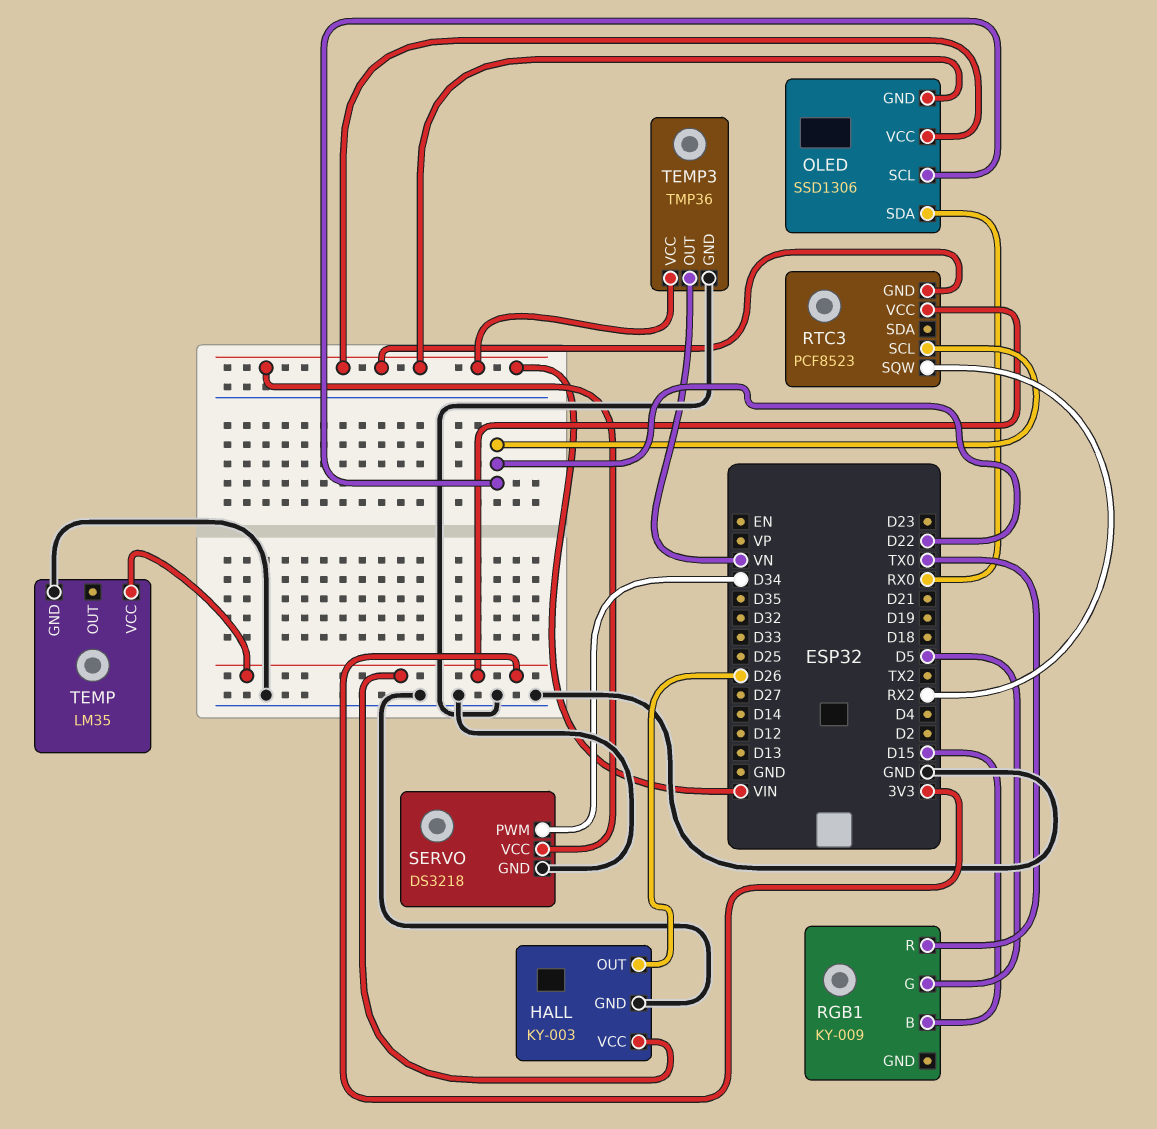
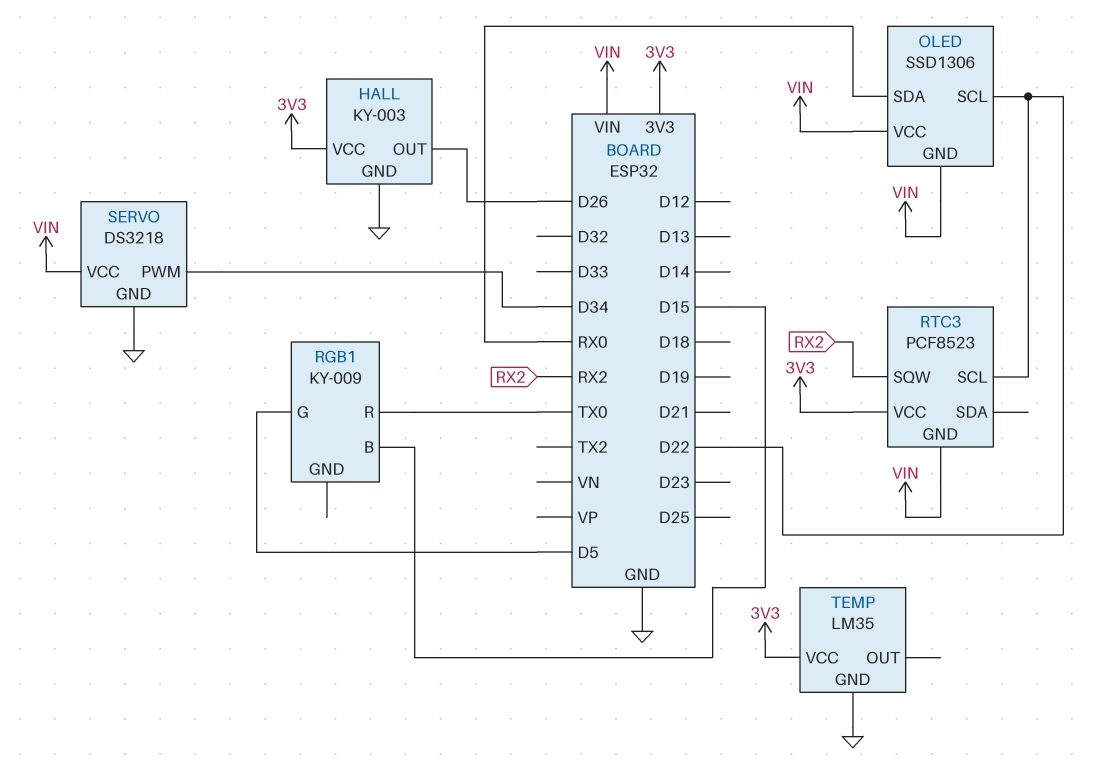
TEMP3: TMP36 -> none
TEMP3 pin GND: GND -> none
TEMP3 pin OUT: VN -> none
TEMP3 pin VCC: VIN -> none

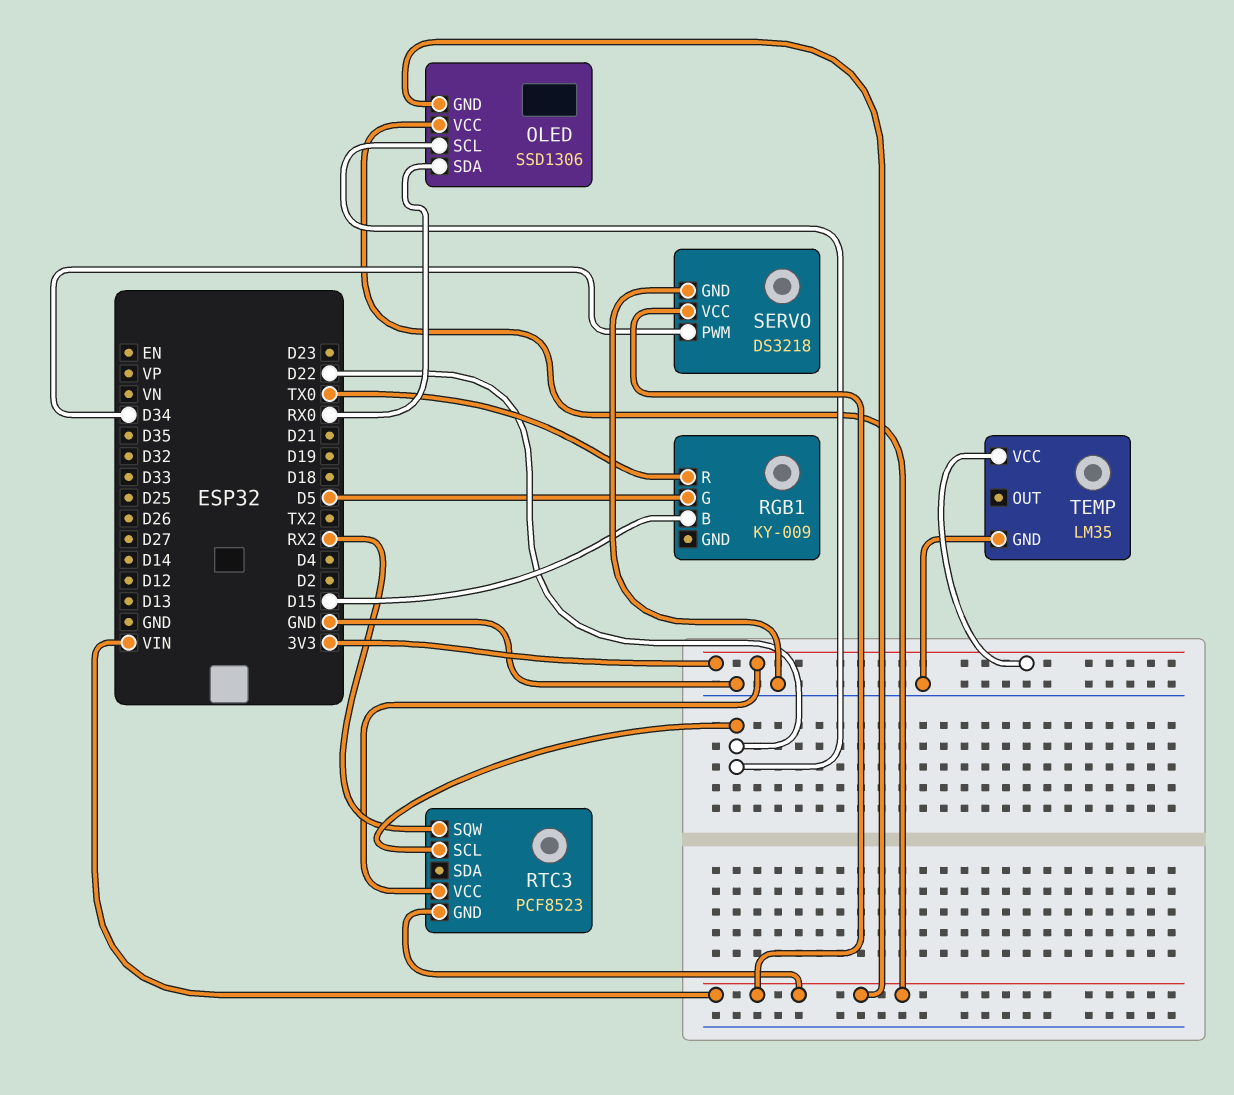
HALL: KY-003 -> none
HALL pin GND: GND -> none
HALL pin OUT: D26 -> none
HALL pin VCC: 3V3 -> none

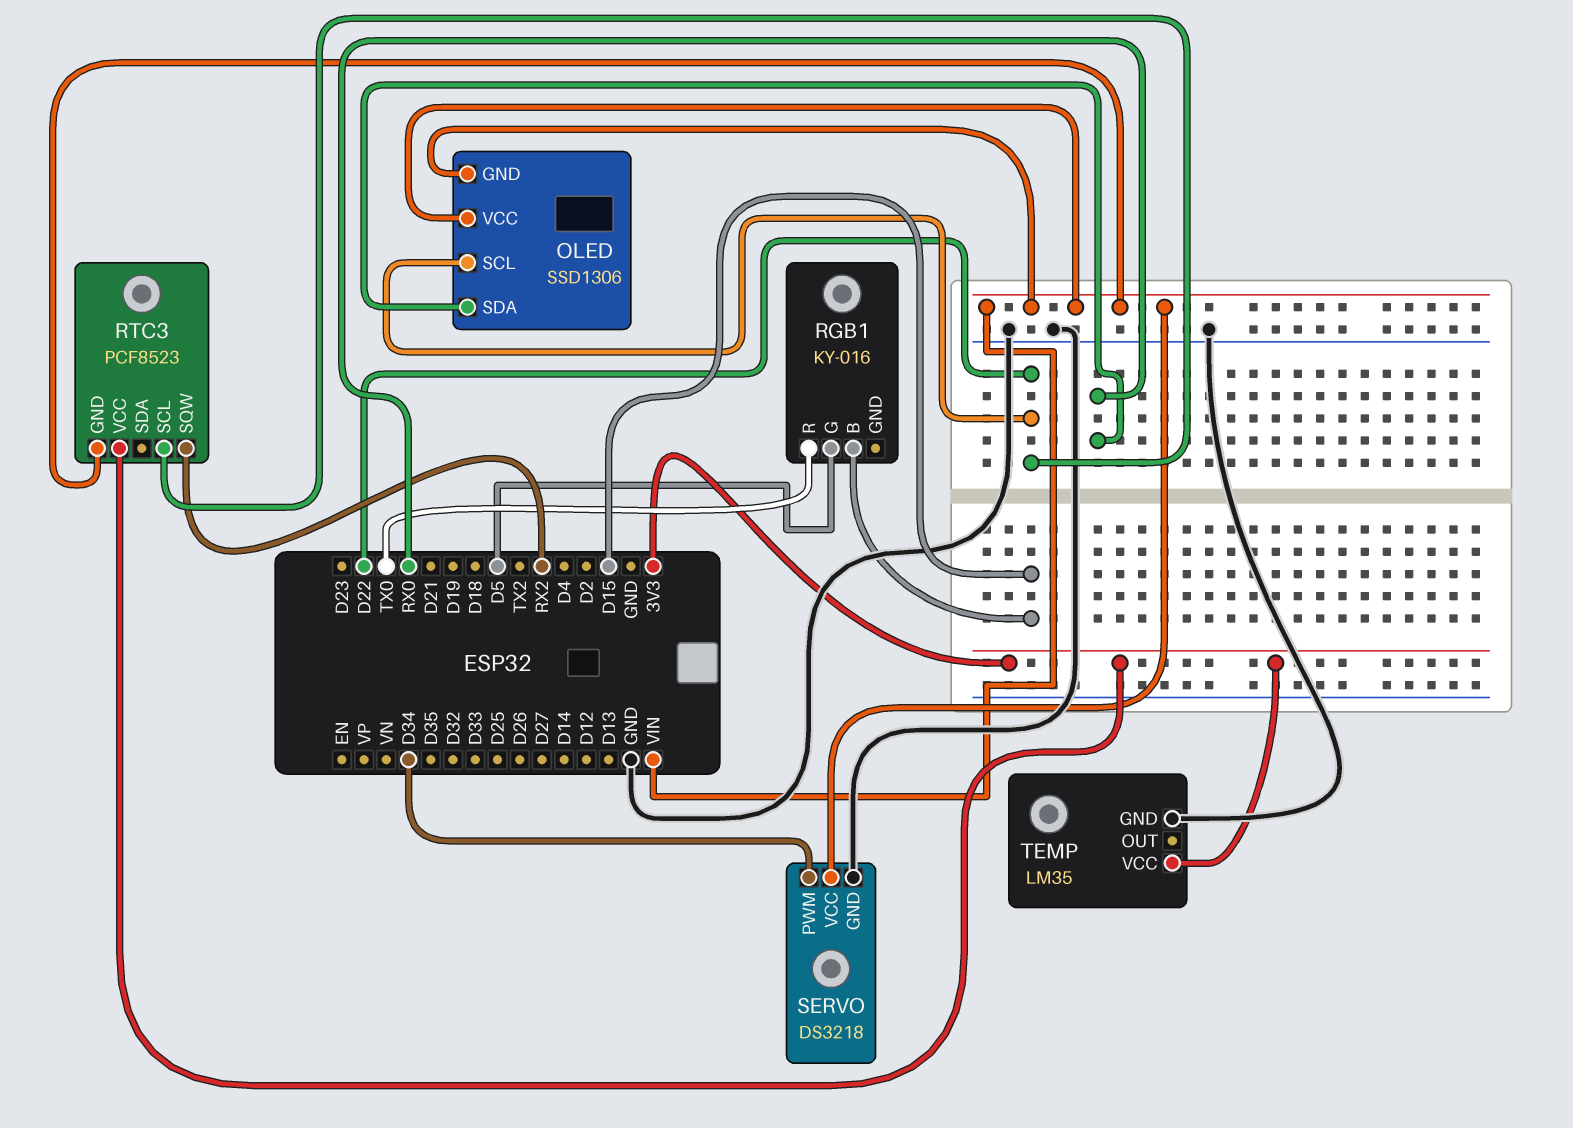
RGB1: KY-009 -> KY-016

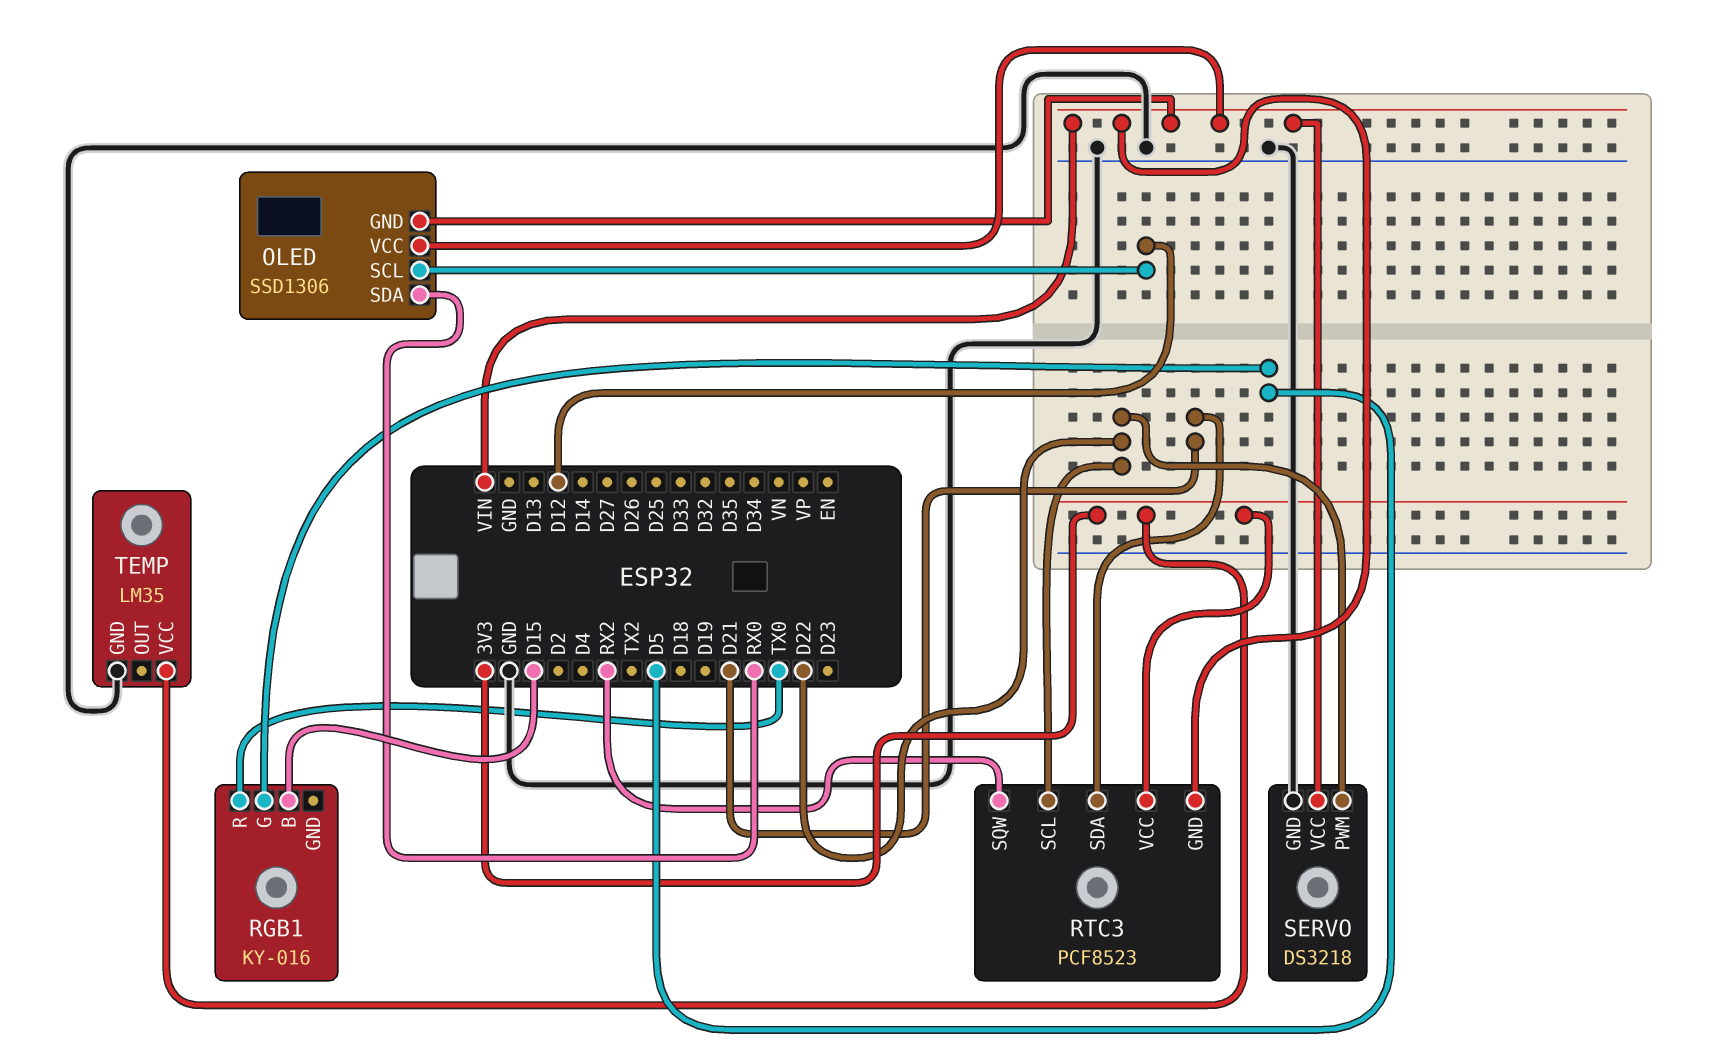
OLED pin SCL: D22 -> D12
RTC3 pin SDA: none -> D21
SERVO pin PWM: D34 -> D22

